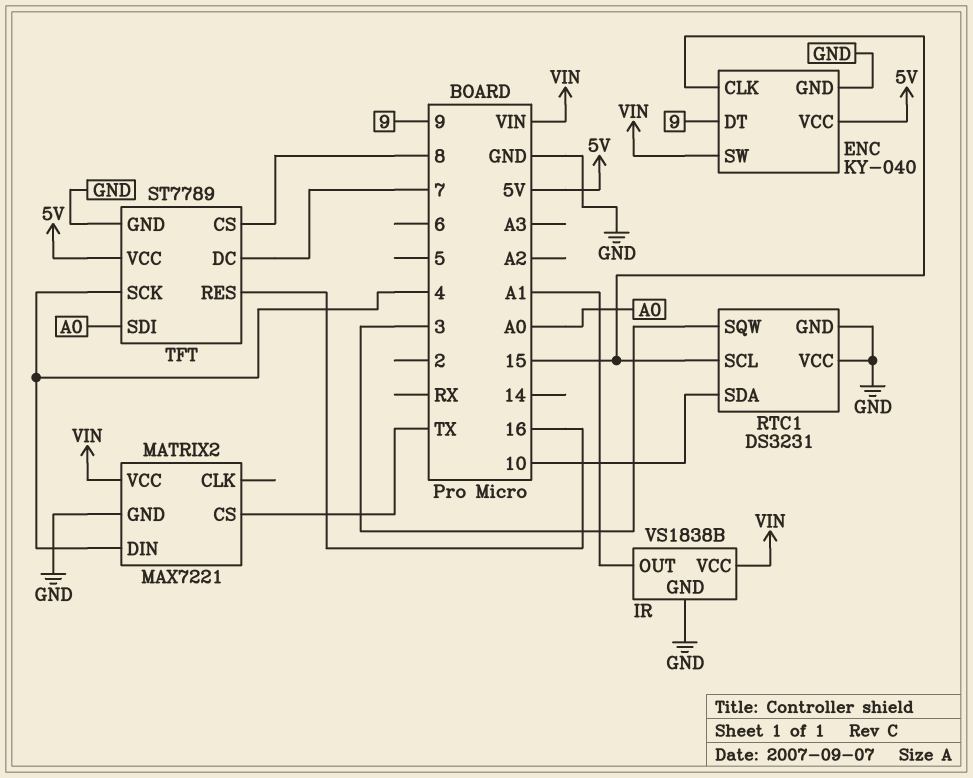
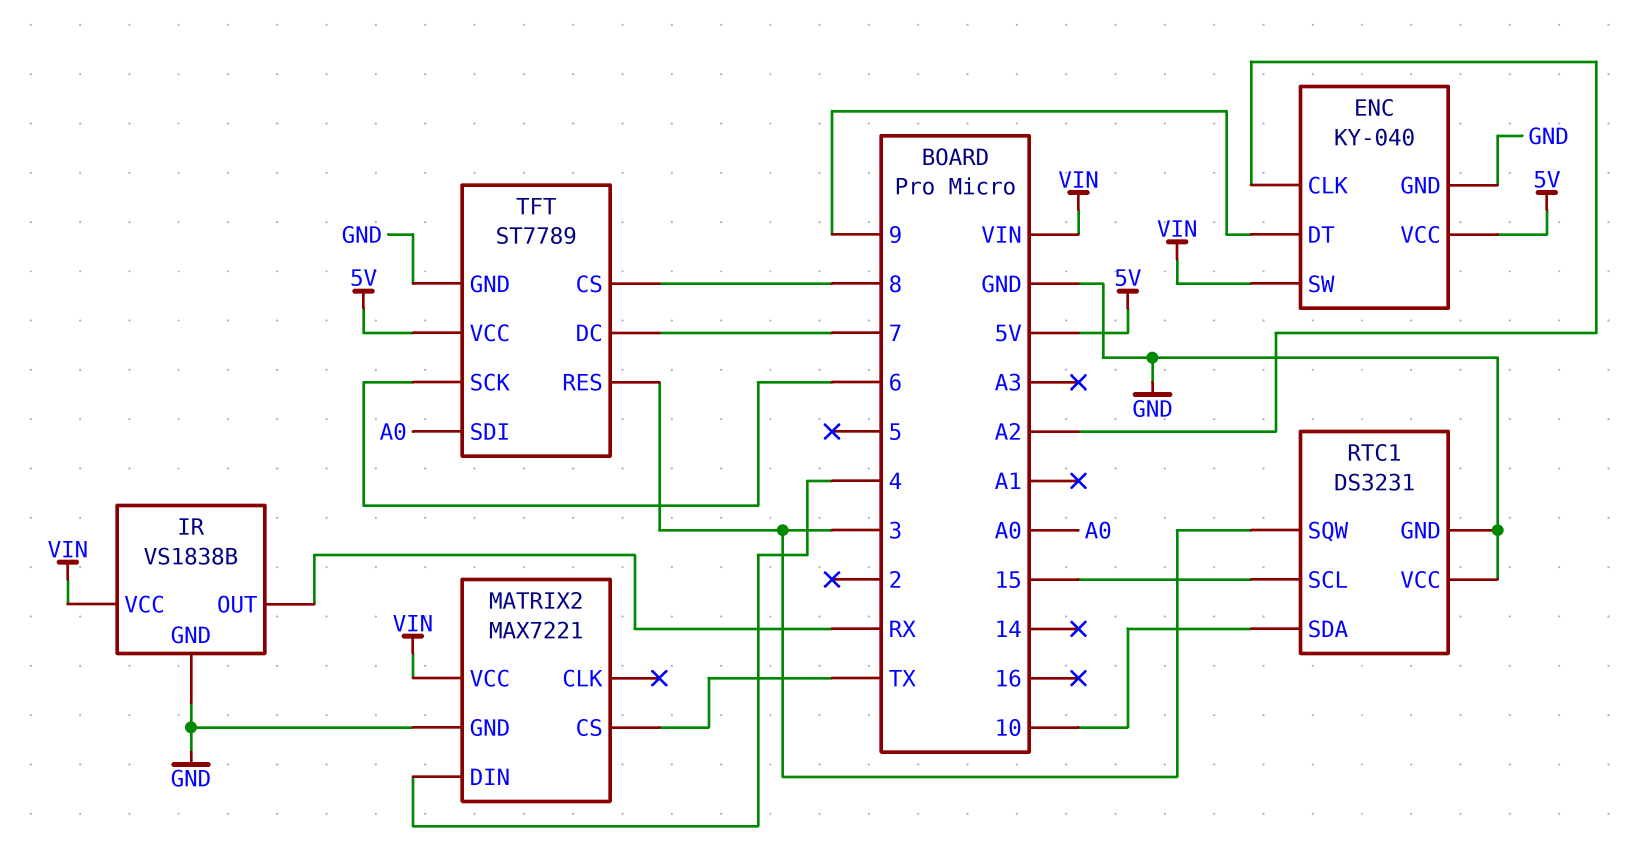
ENC pin CLK: 15 -> A2
IR pin OUT: A1 -> RX
TFT pin RES: 16 -> 3
TFT pin SCK: 4 -> 6

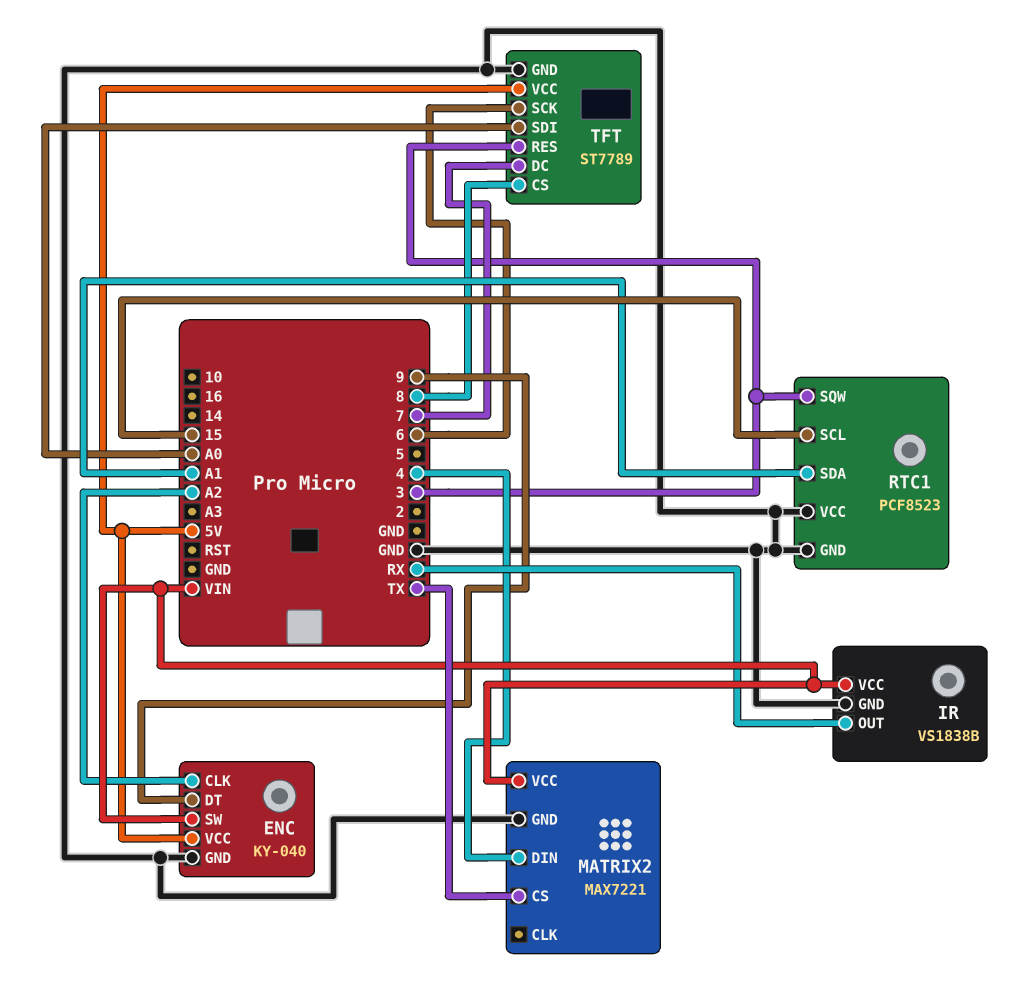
RTC1: DS3231 -> PCF8523
RTC1 pin SDA: 10 -> A1

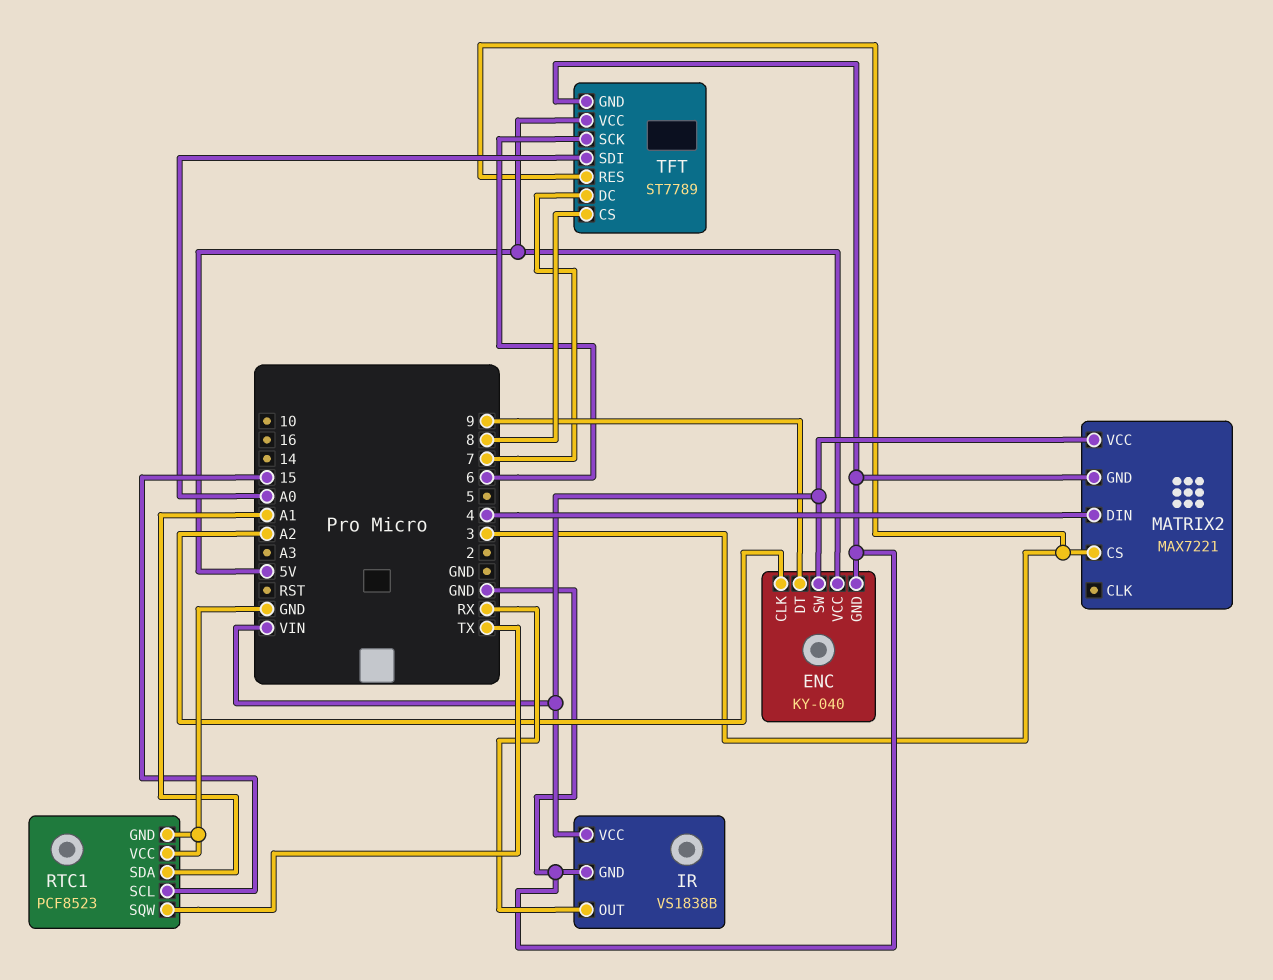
MATRIX2 pin CS: TX -> 3
RTC1 pin SQW: 3 -> TX

